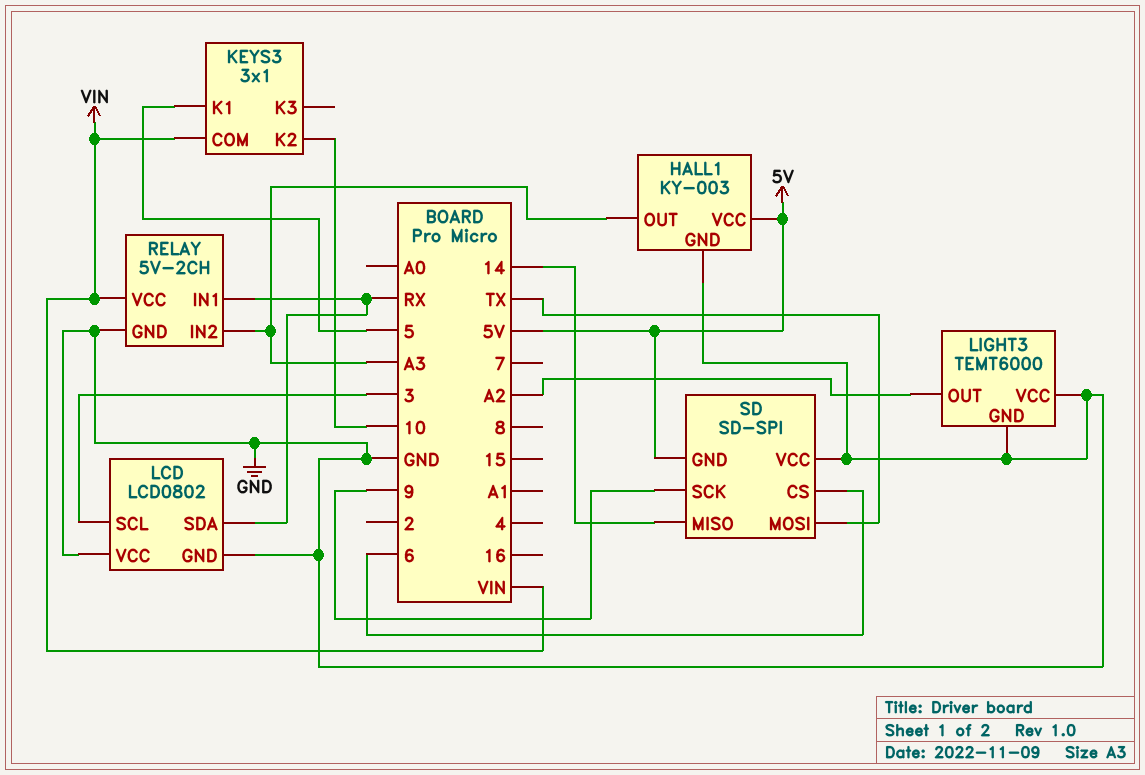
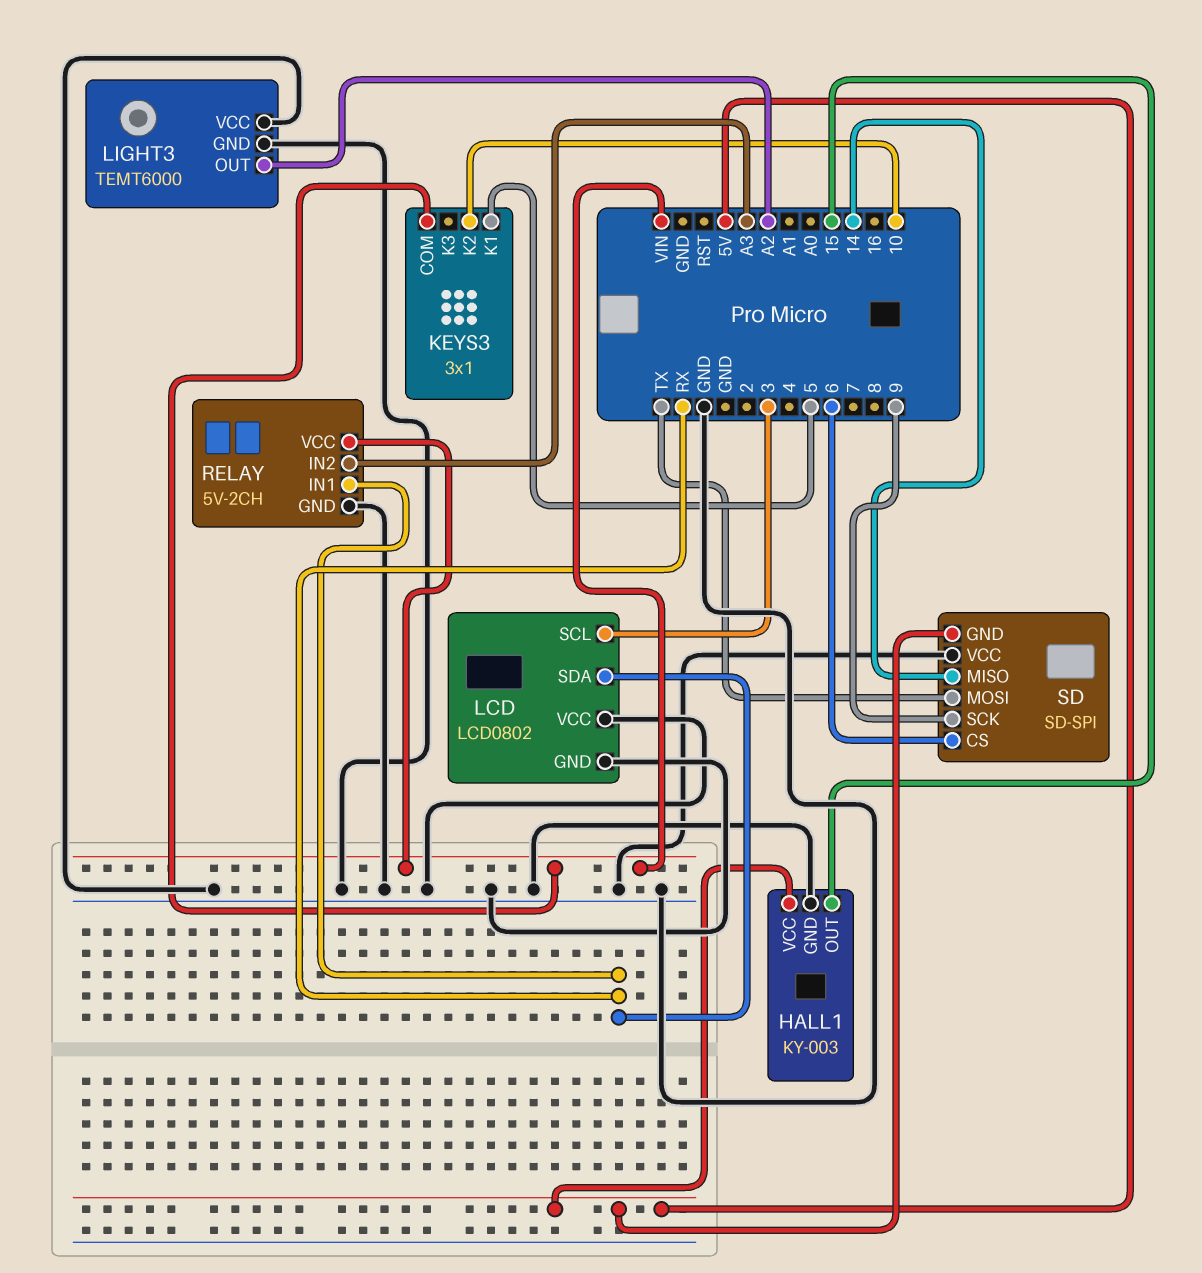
HALL1 pin OUT: A3 -> 15

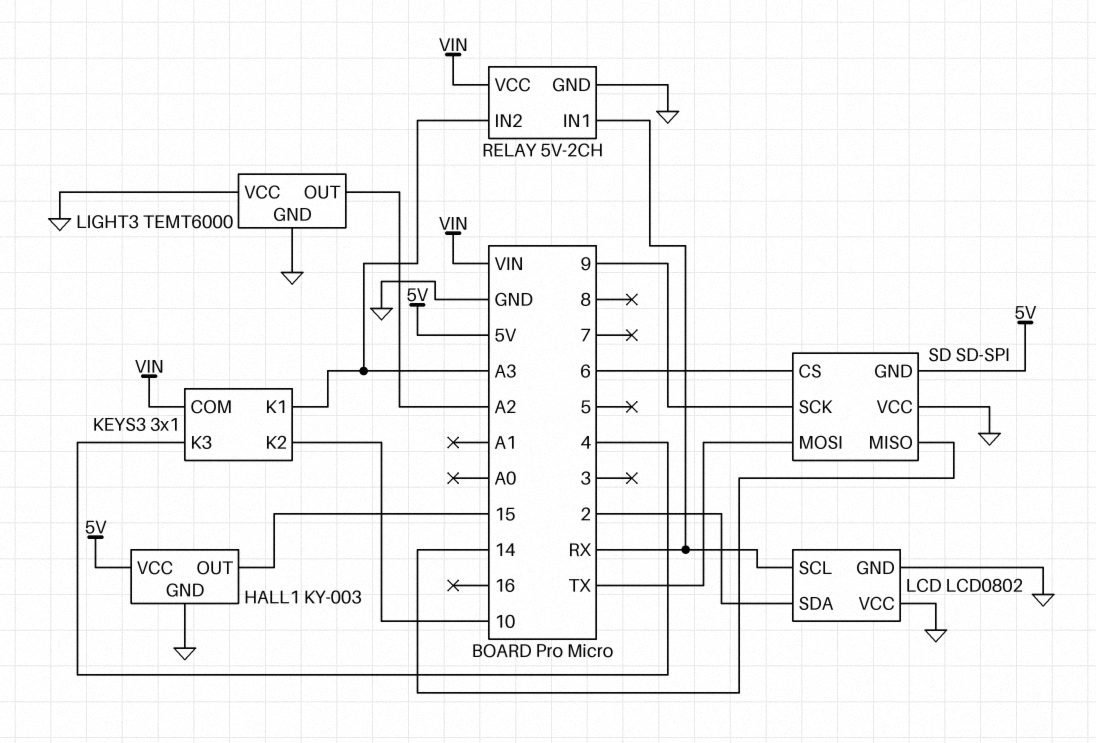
KEYS3 pin K1: 5 -> A3
KEYS3 pin K3: none -> 4
LCD pin SCL: 3 -> RX
LCD pin SDA: RX -> 2

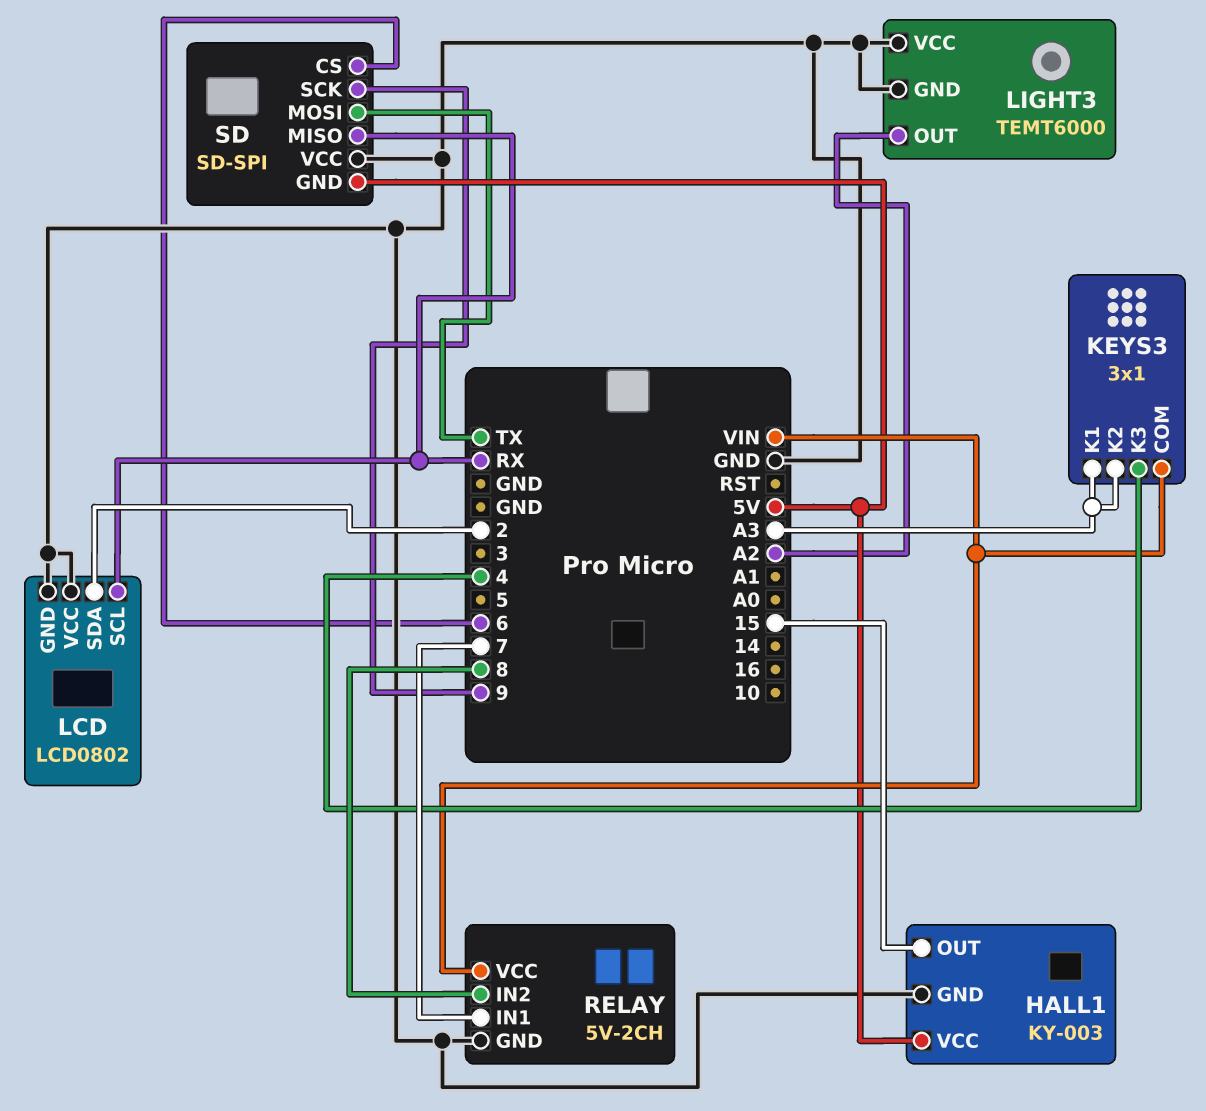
KEYS3 pin K2: 10 -> A3
RELAY pin IN1: RX -> 7
RELAY pin IN2: A3 -> 8
SD pin MISO: 14 -> RX

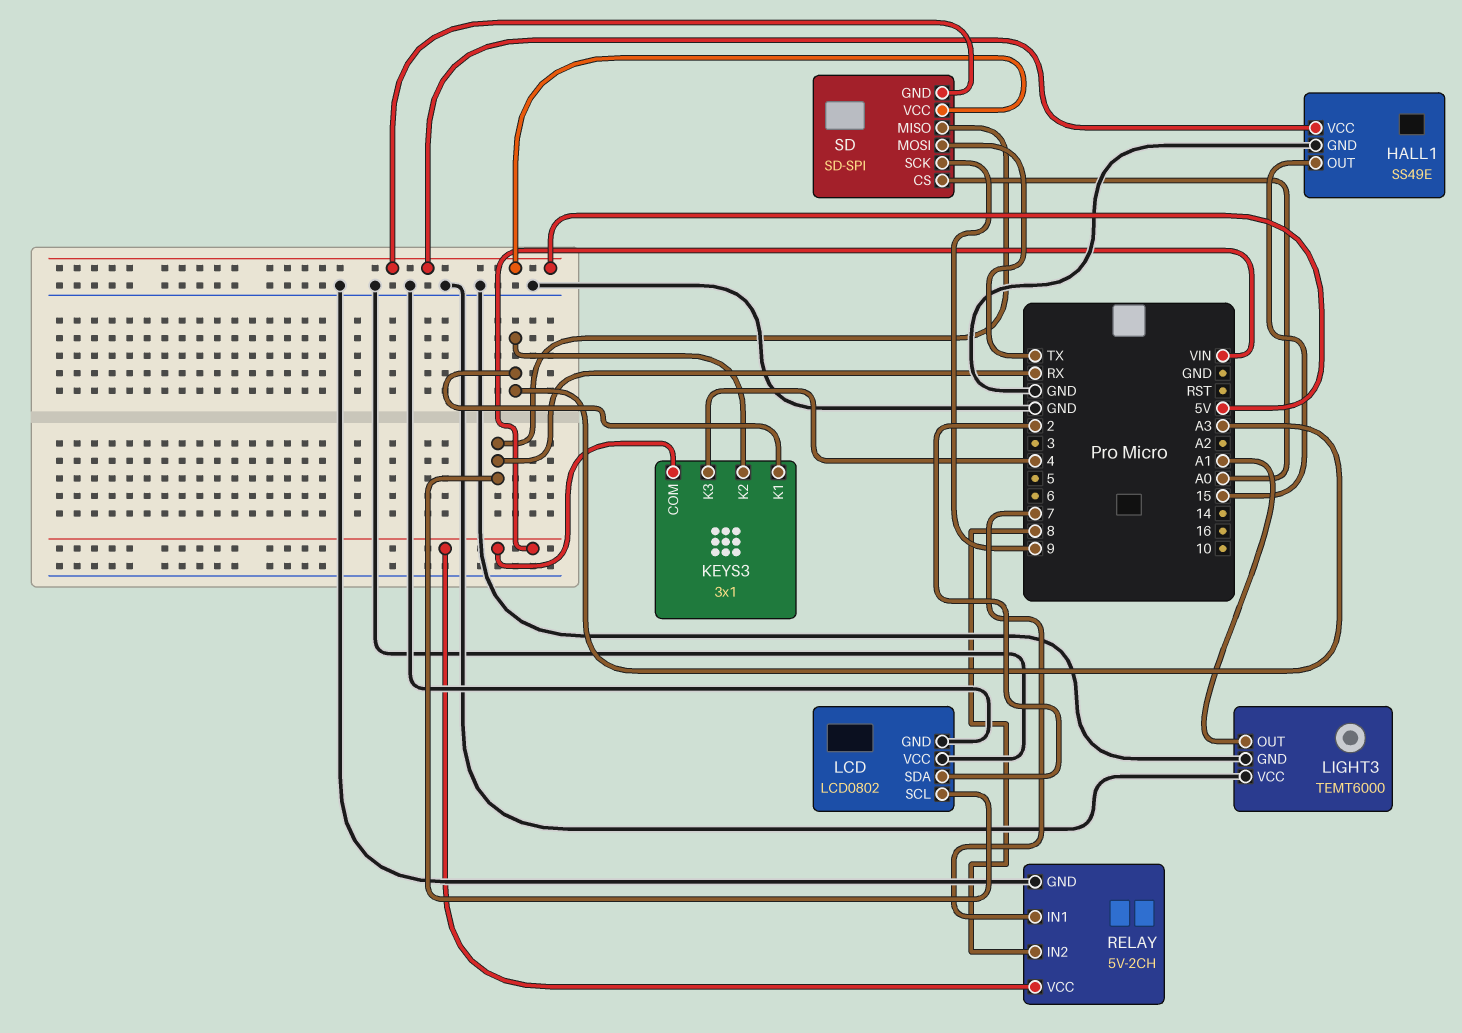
HALL1: KY-003 -> SS49E
LIGHT3 pin OUT: A2 -> A1
SD pin CS: 6 -> A0
SD pin VCC: GND -> 5V

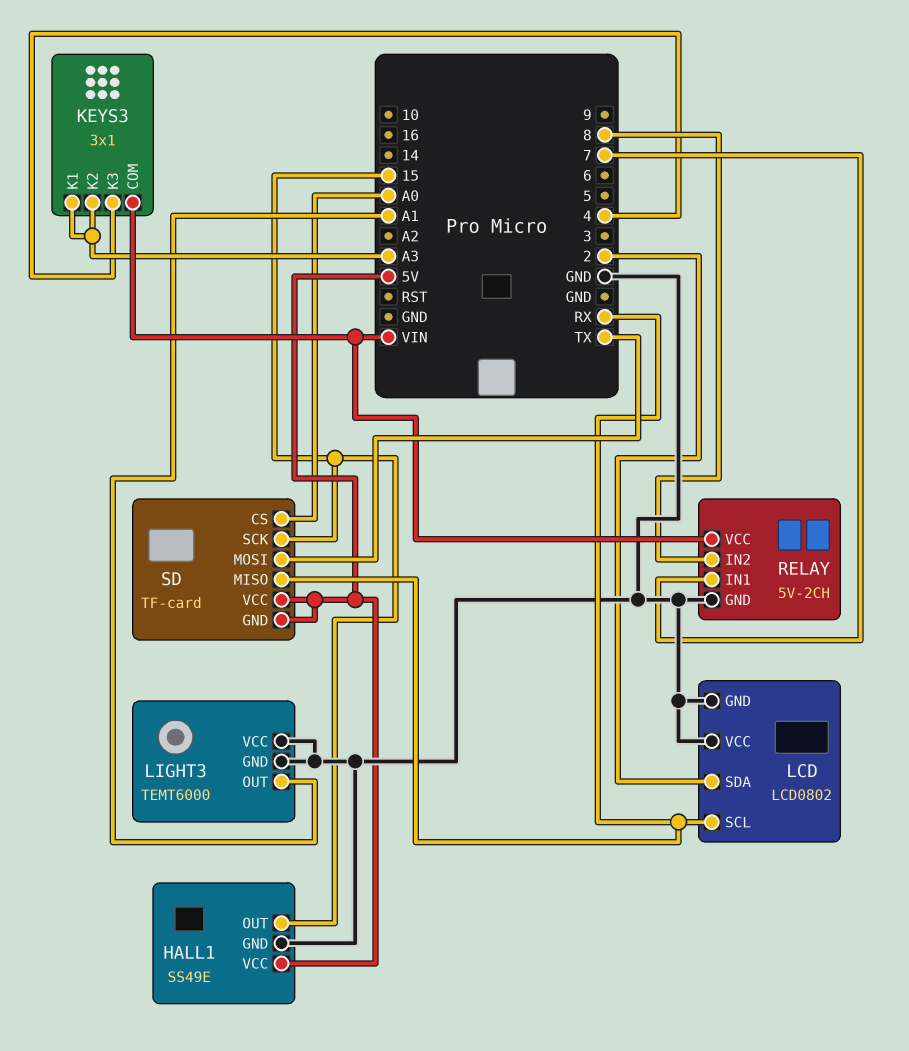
SD: SD-SPI -> TF-card
SD pin SCK: 9 -> 15

